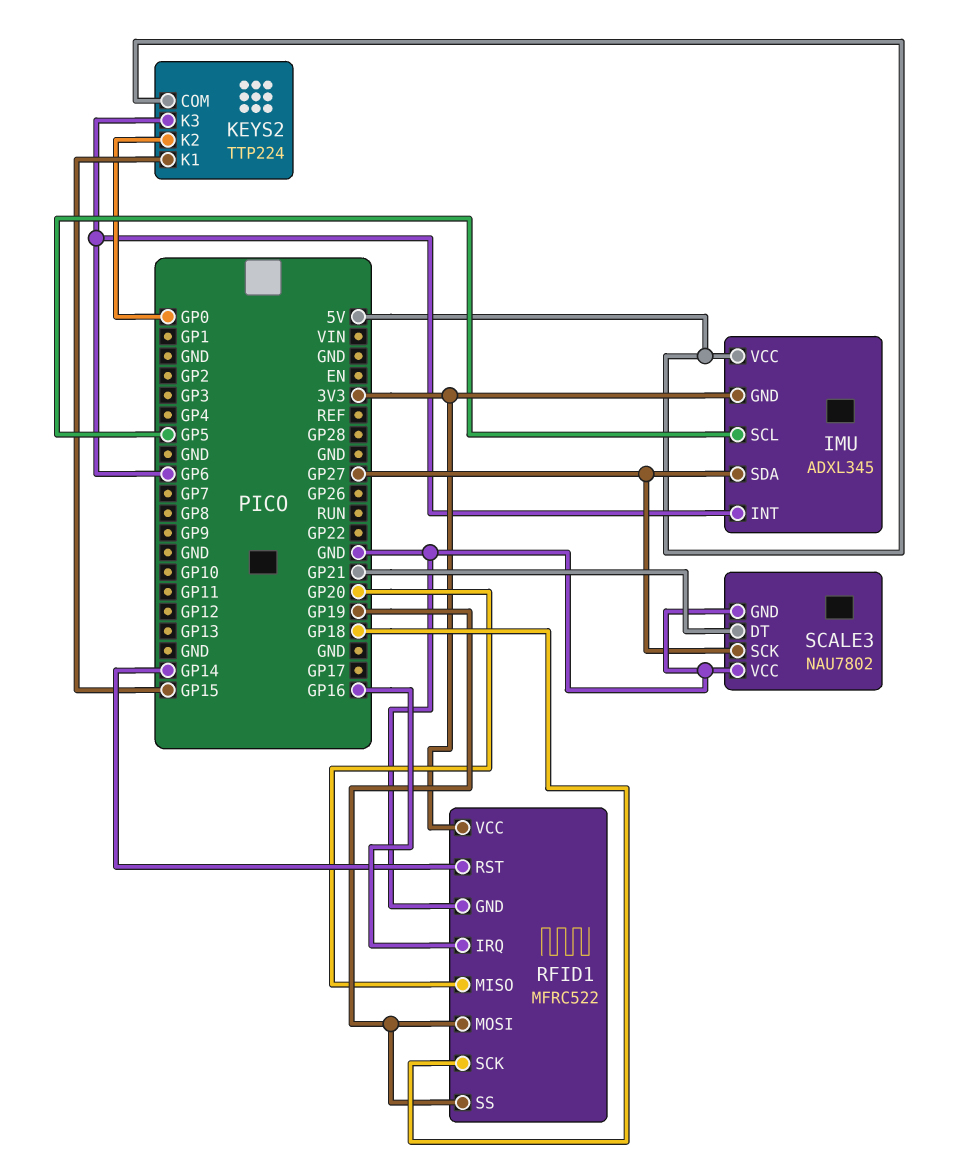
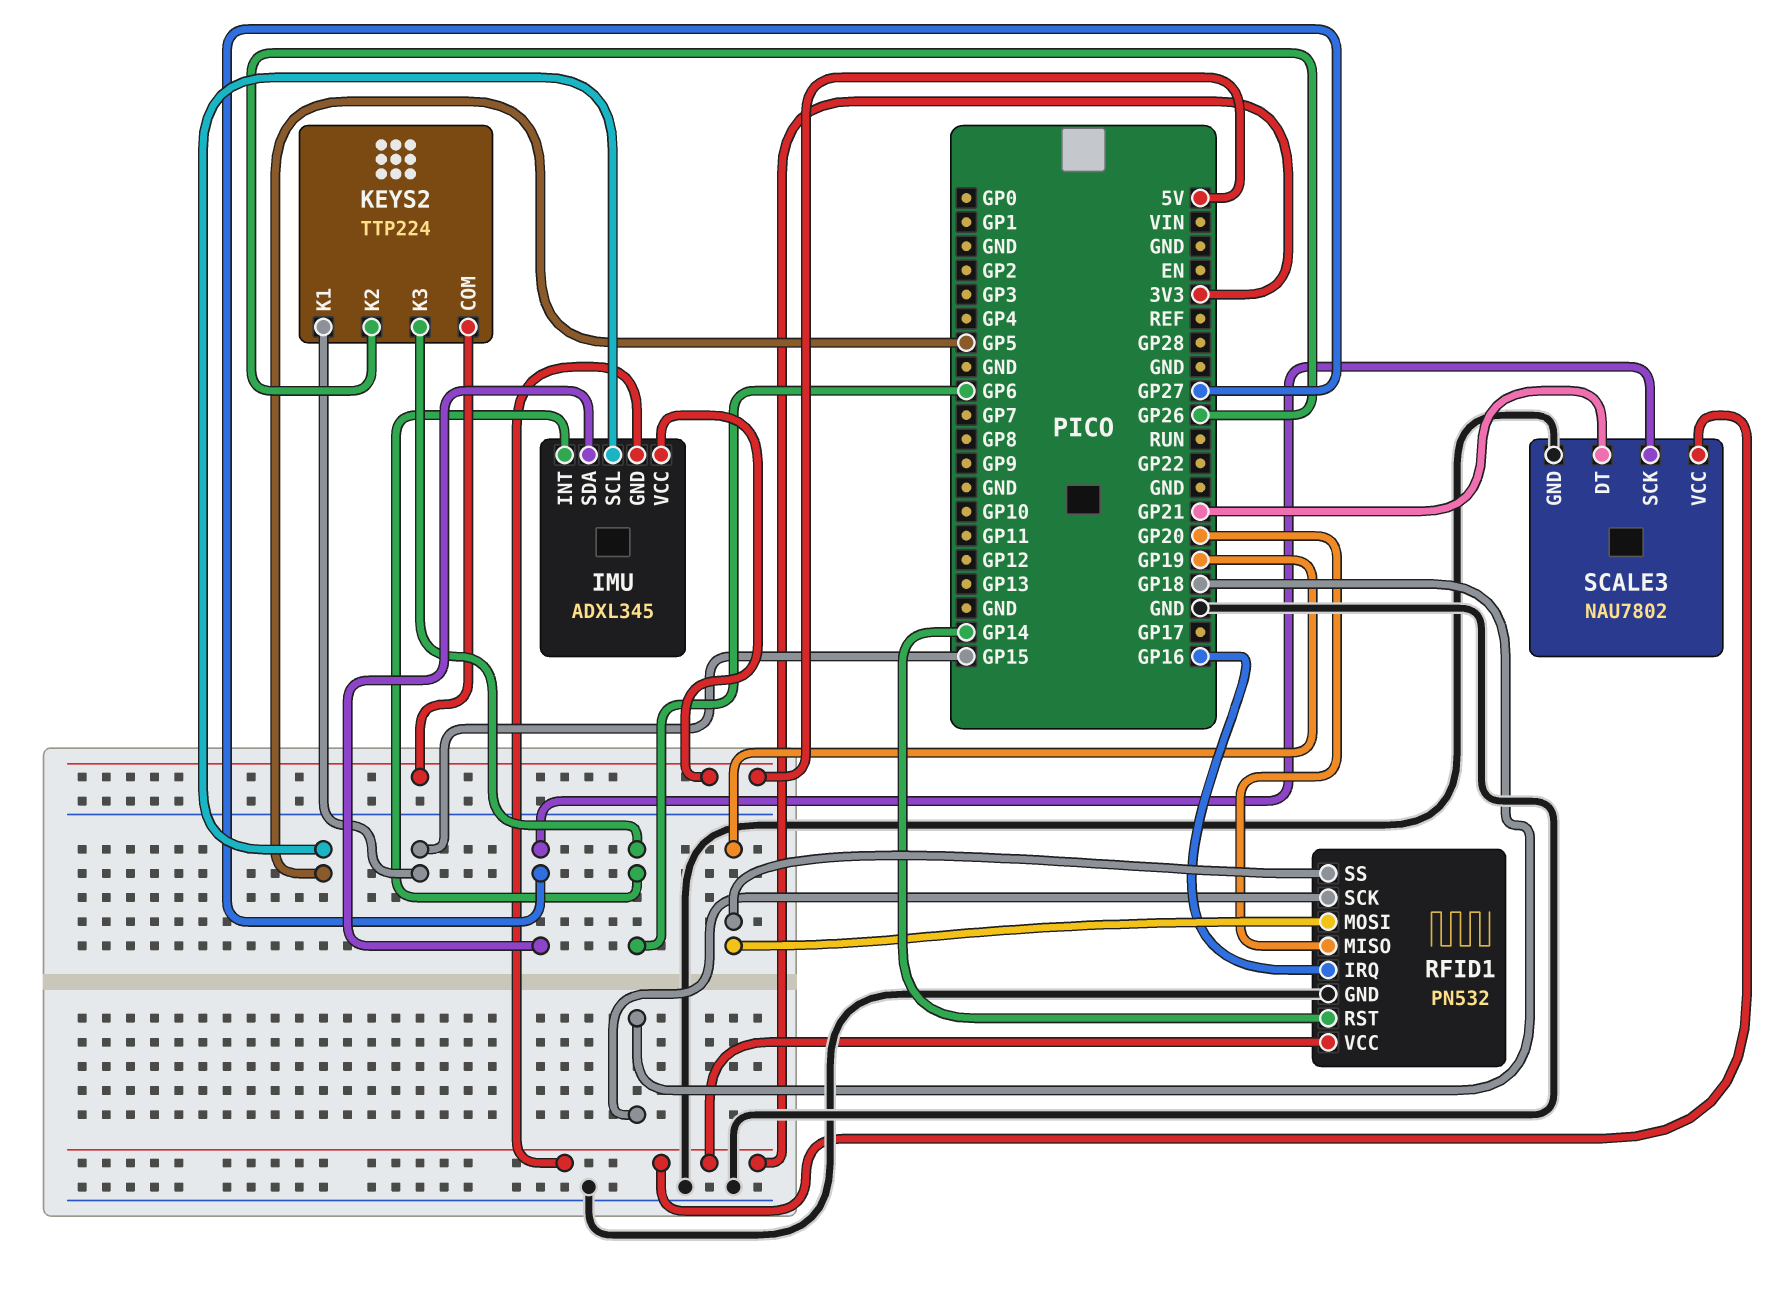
KEYS2 pin K2: GP0 -> GP26
RFID1: MFRC522 -> PN532
SCALE3 pin VCC: GND -> 3V3

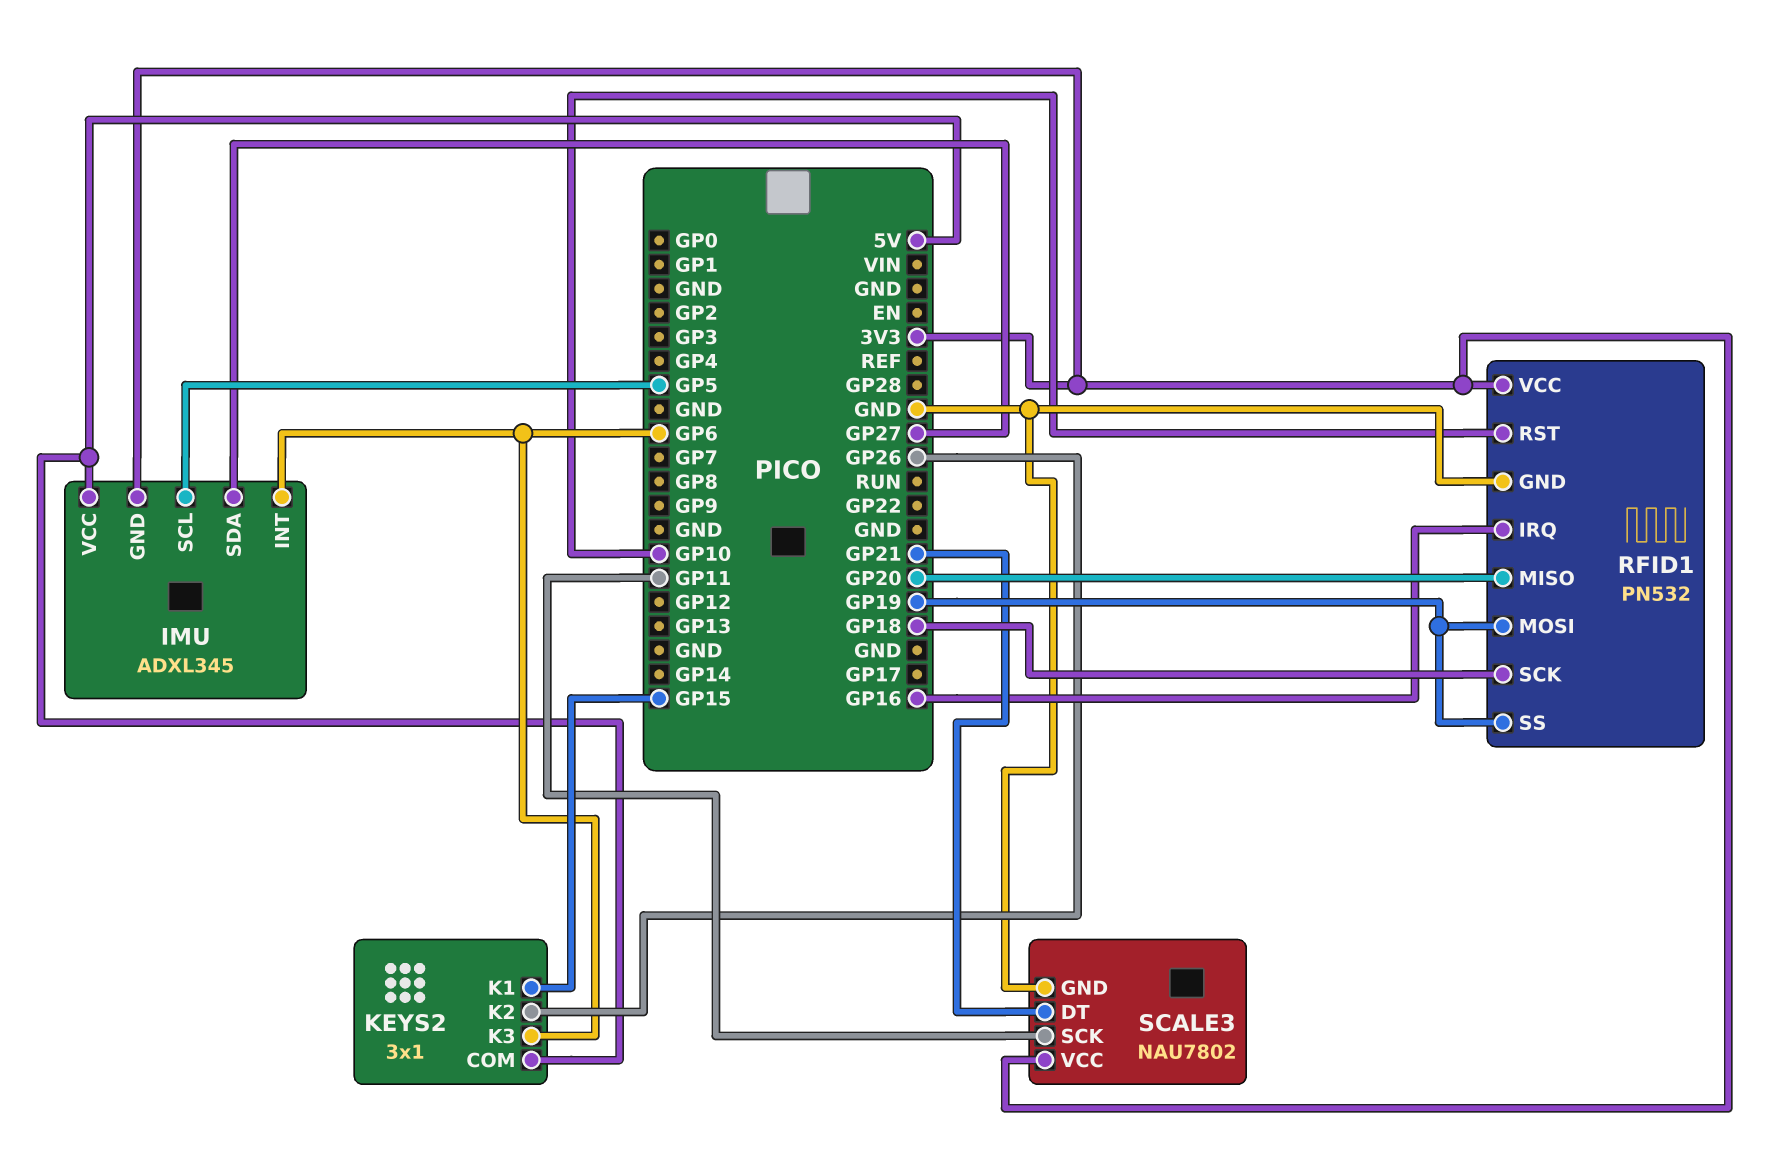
KEYS2: TTP224 -> 3x1
RFID1 pin RST: GP14 -> GP10
SCALE3 pin SCK: GP27 -> GP11

